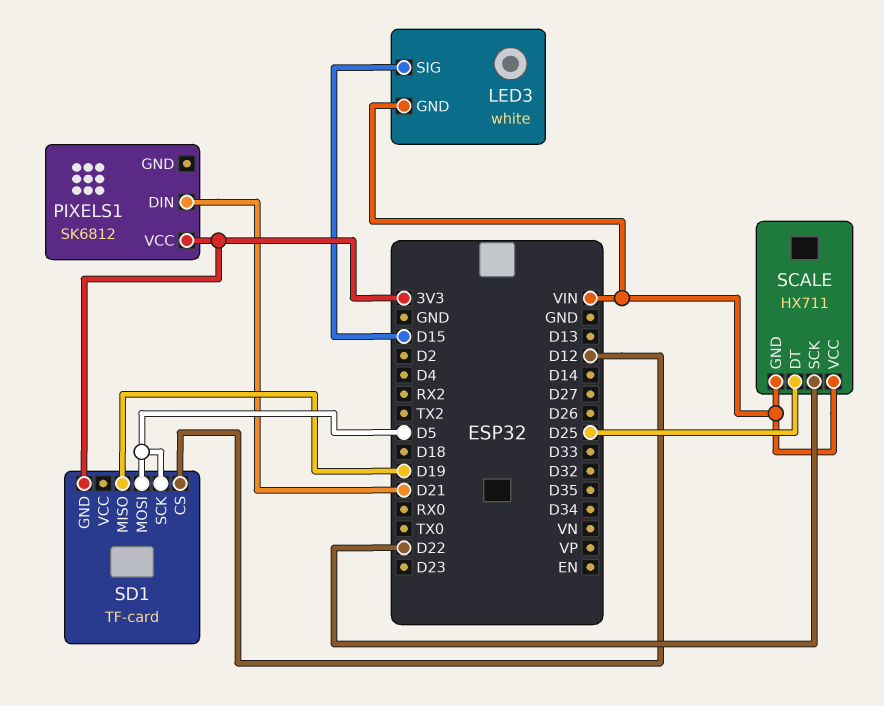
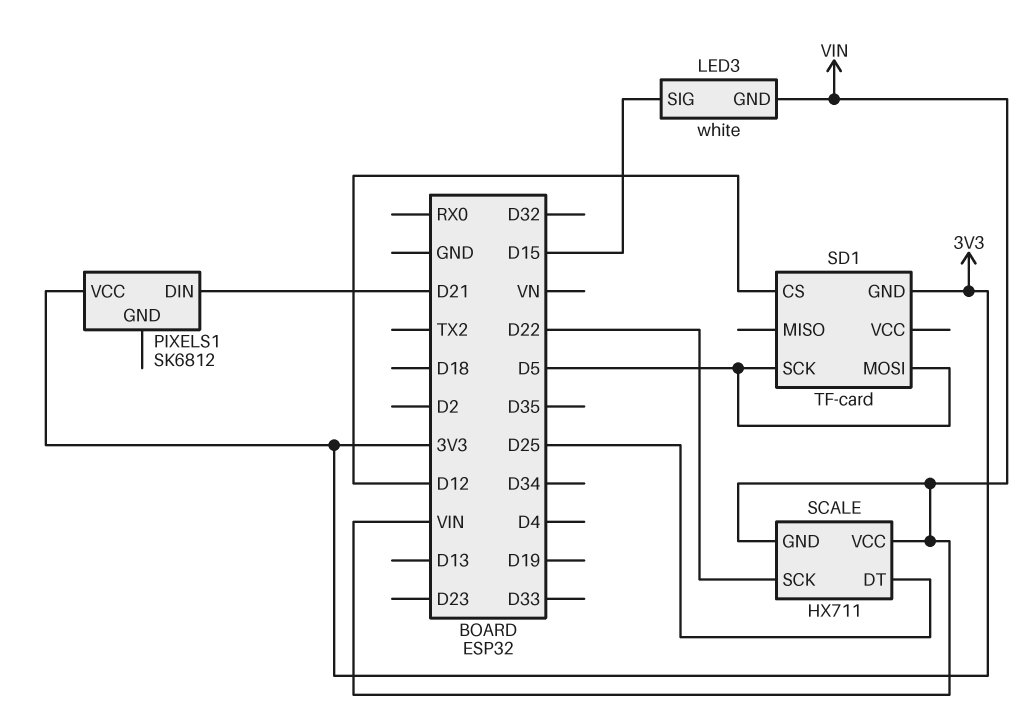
SD1 pin MISO: D19 -> none

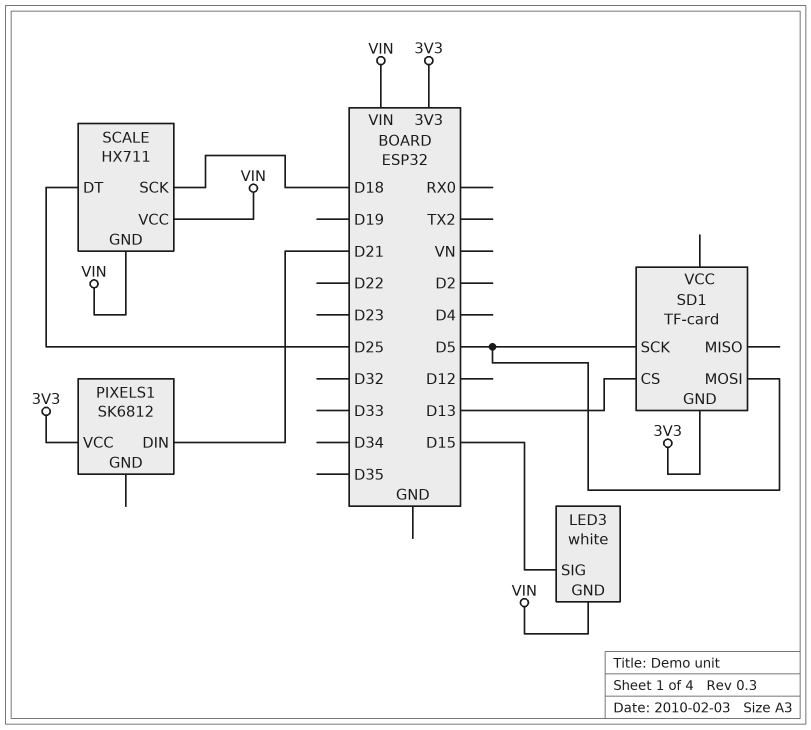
SCALE pin SCK: D22 -> D18
SD1 pin CS: D12 -> D13

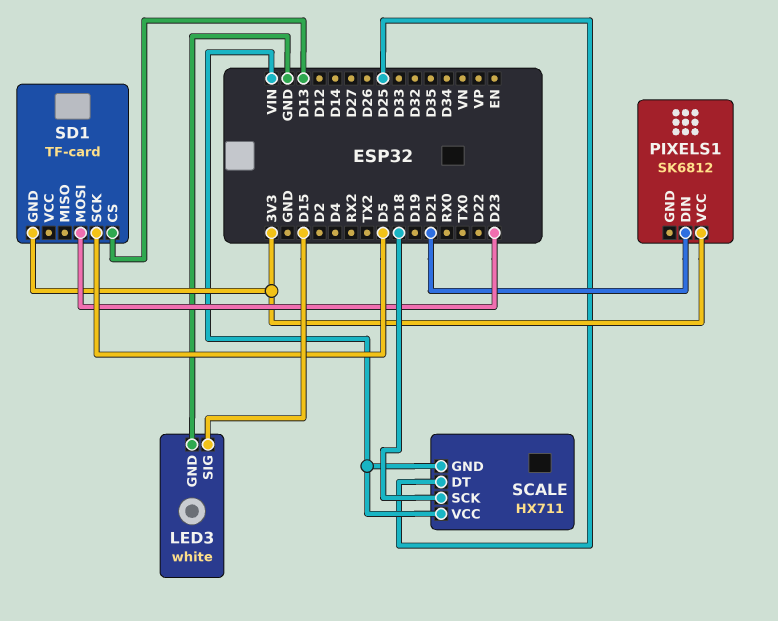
LED3 pin GND: VIN -> GND
SD1 pin MOSI: D5 -> D23

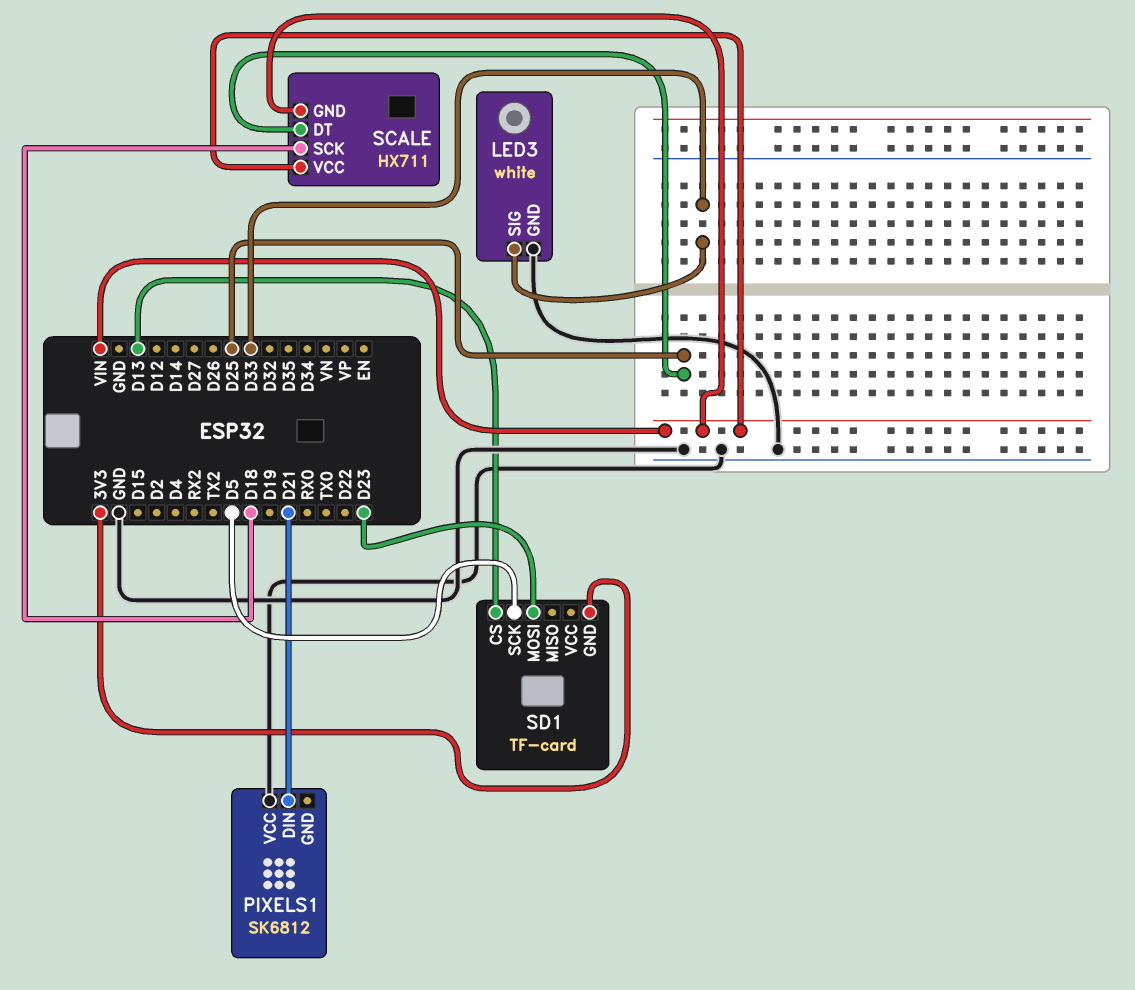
LED3 pin SIG: D15 -> D33
PIXELS1 pin VCC: 3V3 -> GND

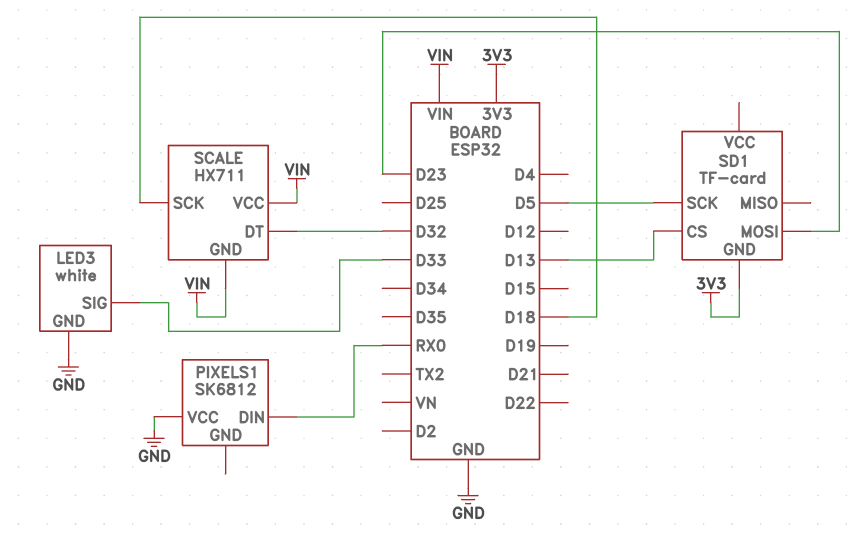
PIXELS1 pin DIN: D21 -> RX0
SCALE pin DT: D25 -> D32

